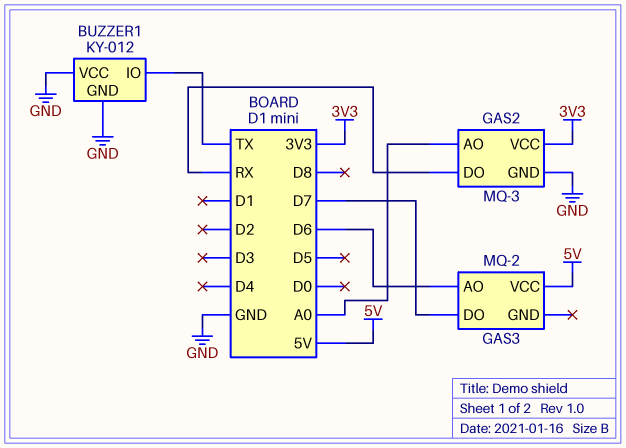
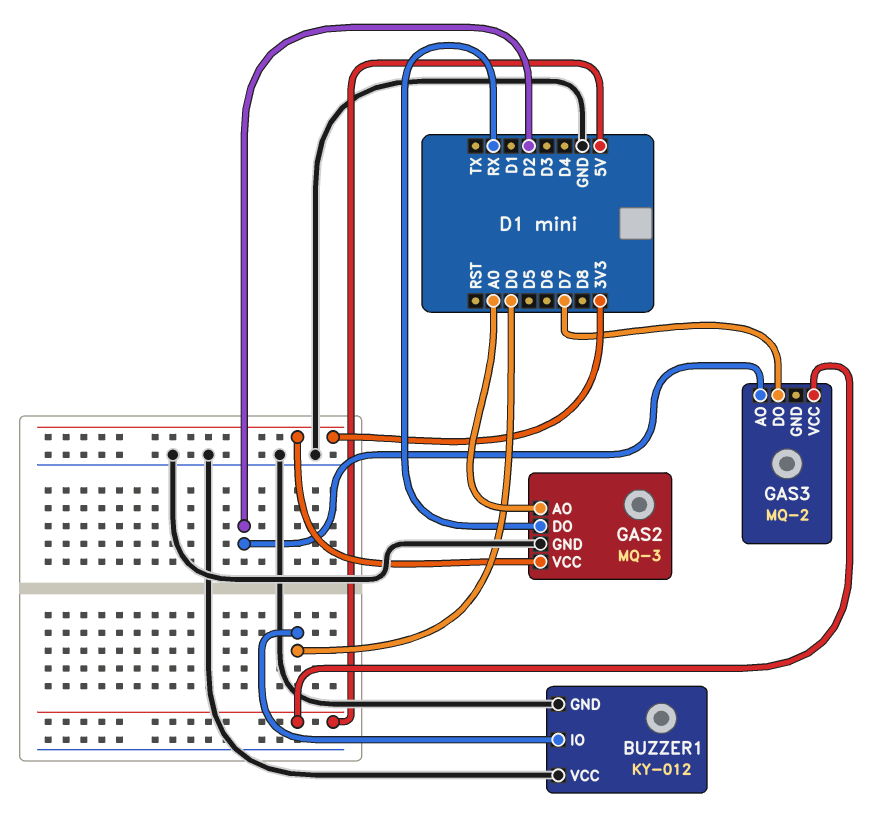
BUZZER1 pin IO: TX -> D0
GAS3 pin AO: D6 -> D2

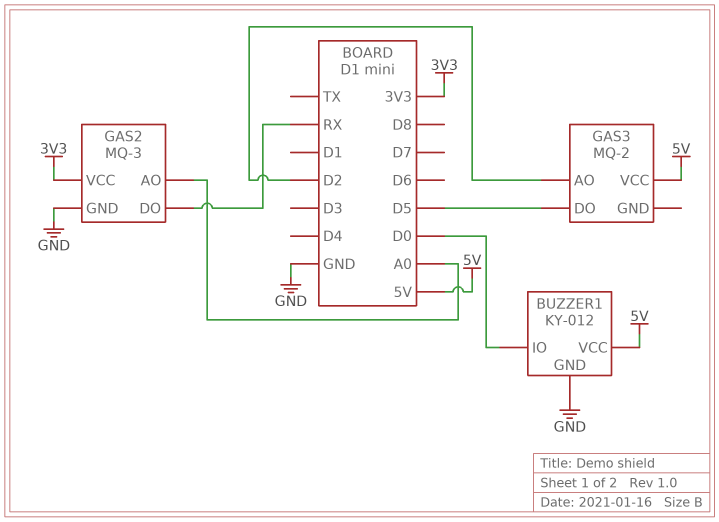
BUZZER1 pin VCC: GND -> 5V
GAS3 pin DO: D7 -> D5

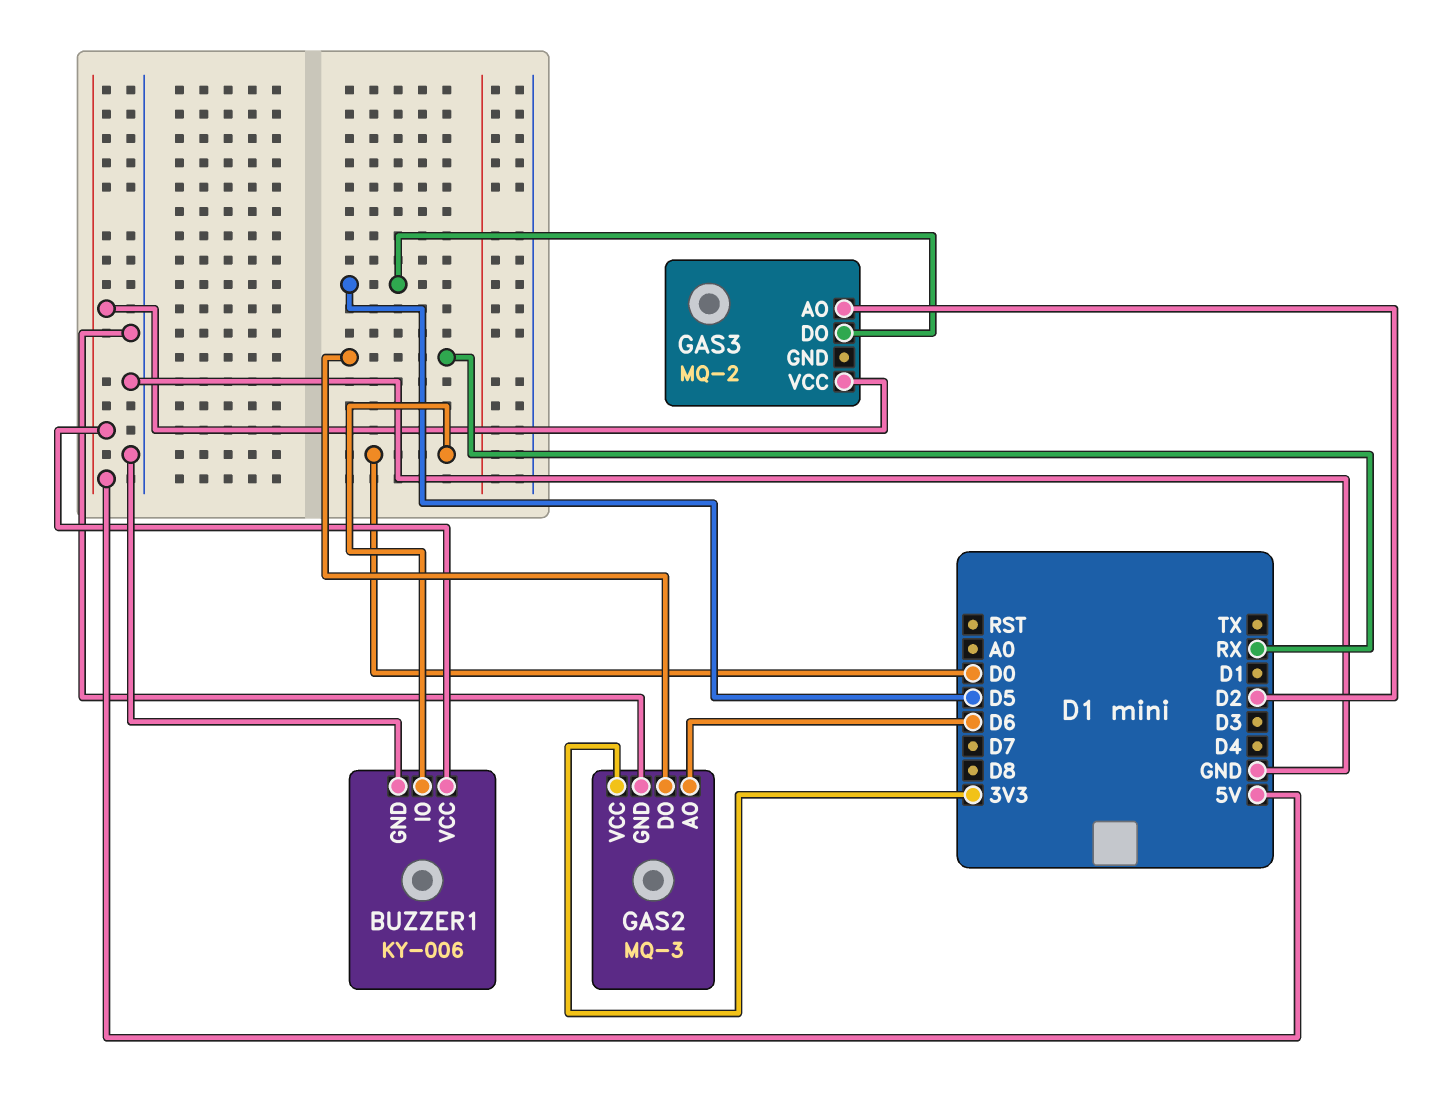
BUZZER1: KY-012 -> KY-006
GAS2 pin AO: A0 -> D6

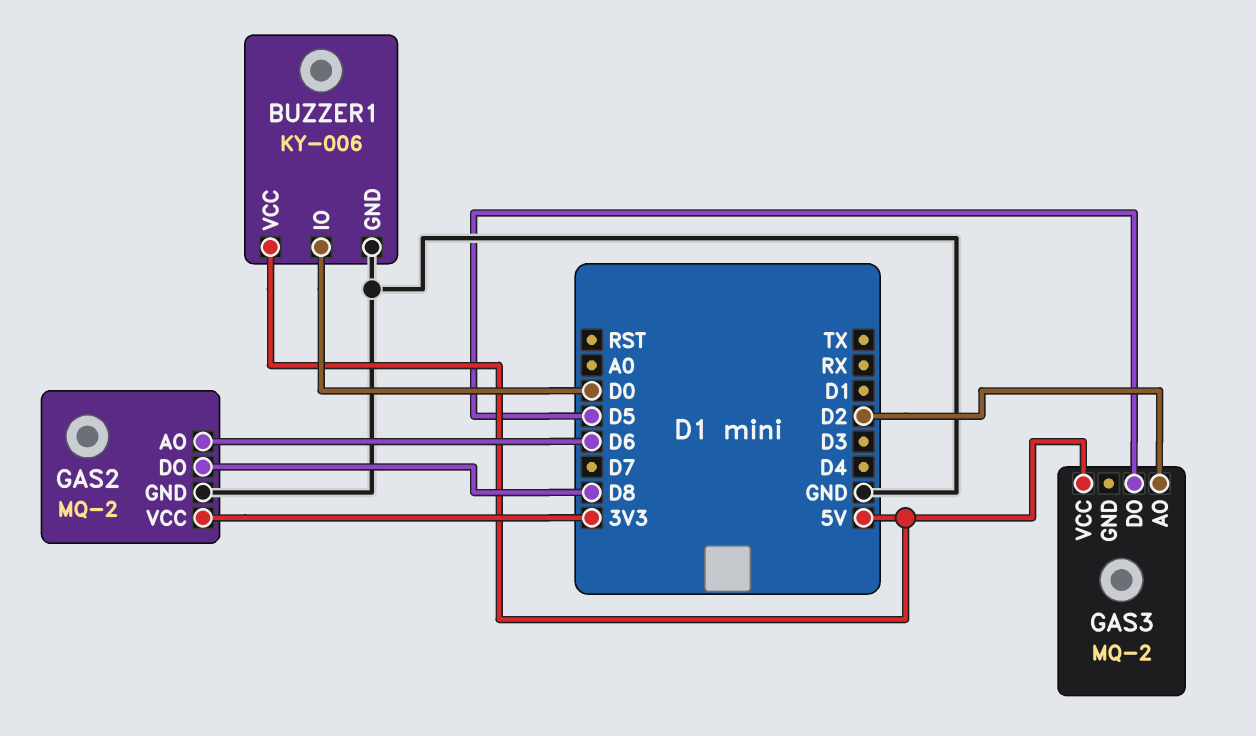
GAS2: MQ-3 -> MQ-2
GAS2 pin DO: RX -> D8

